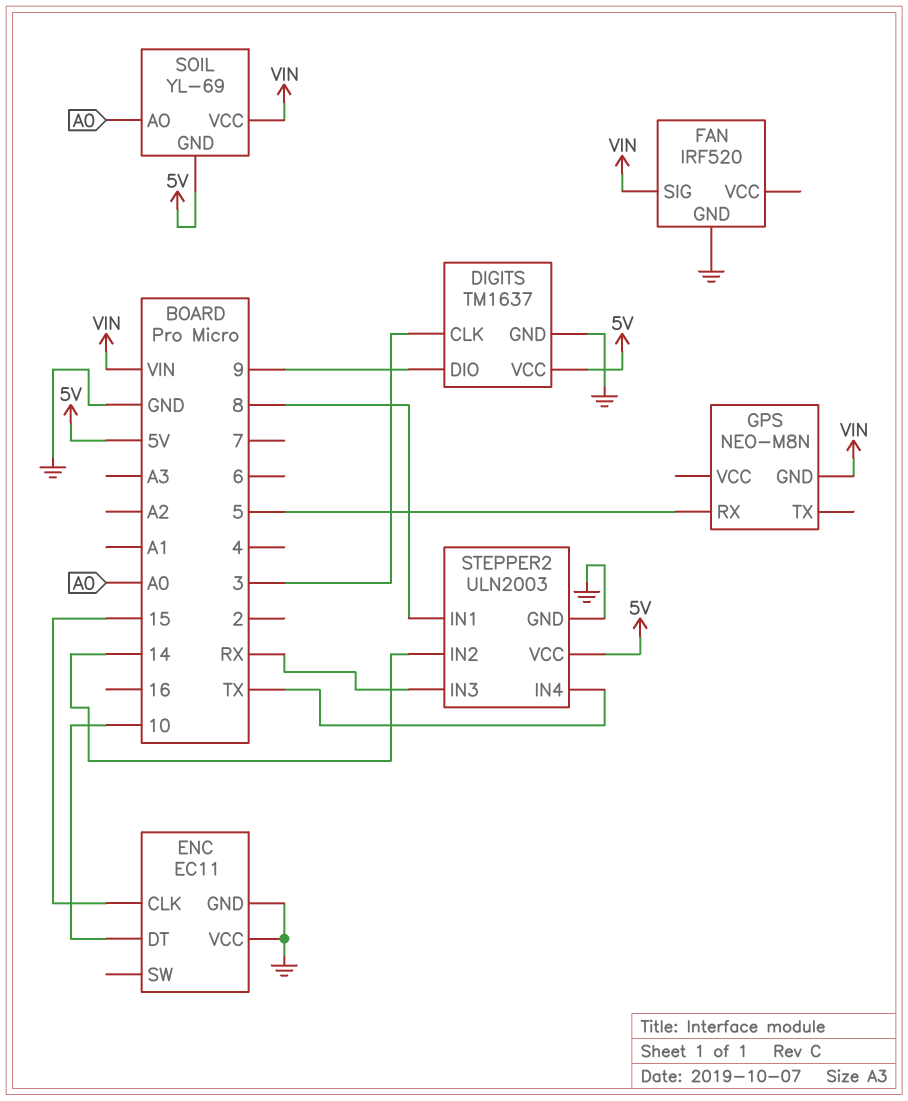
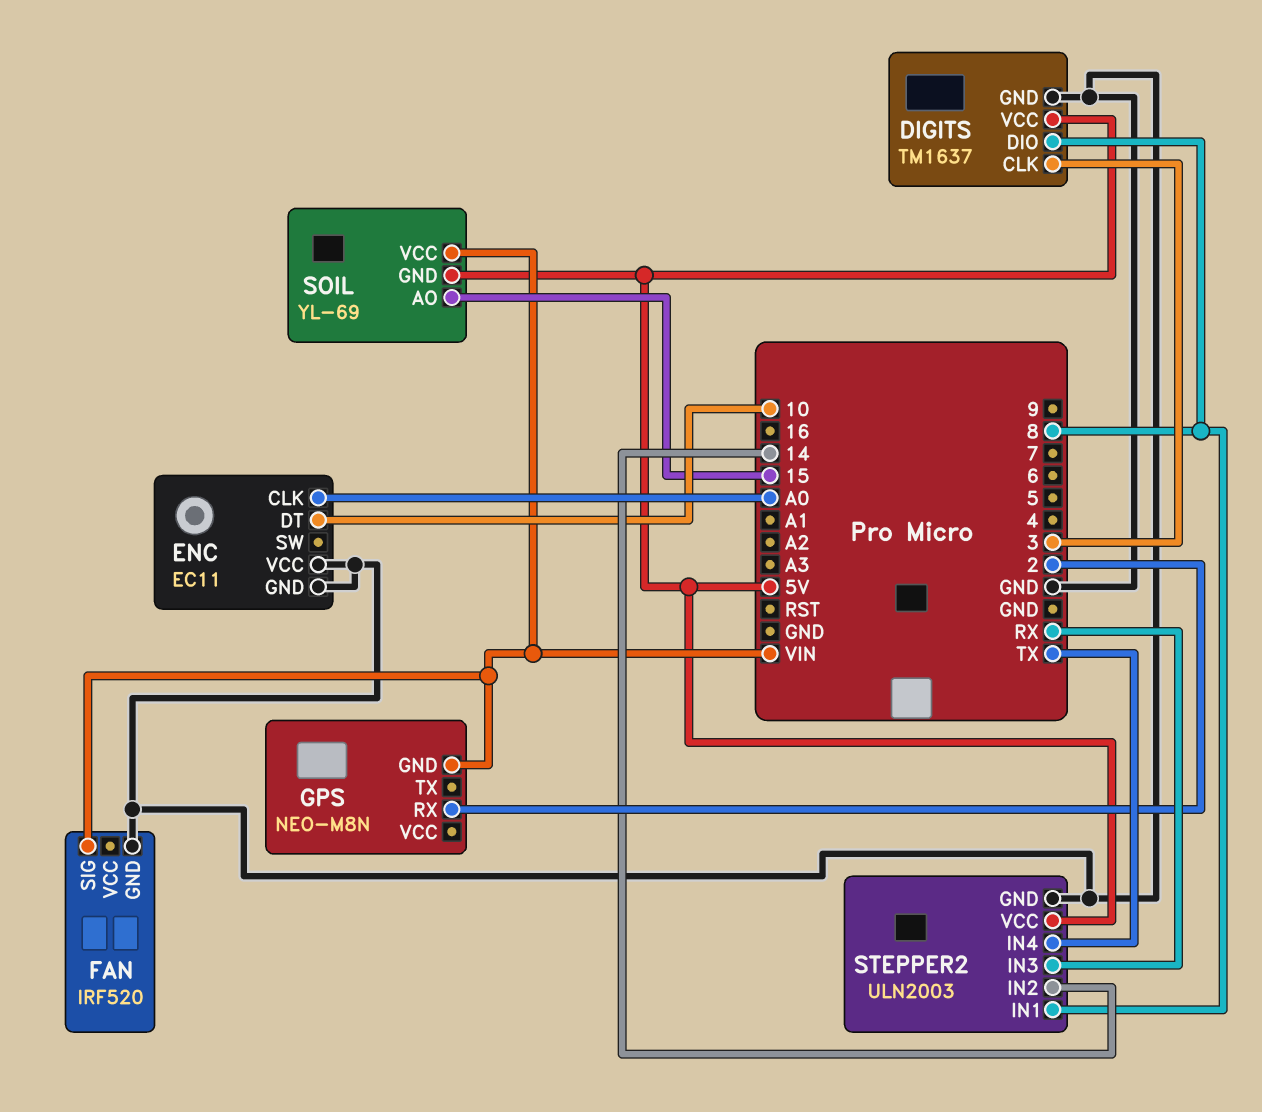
DIGITS pin DIO: 9 -> 8
ENC pin CLK: 15 -> A0
GPS pin RX: 5 -> 2
SOIL pin AO: A0 -> 15

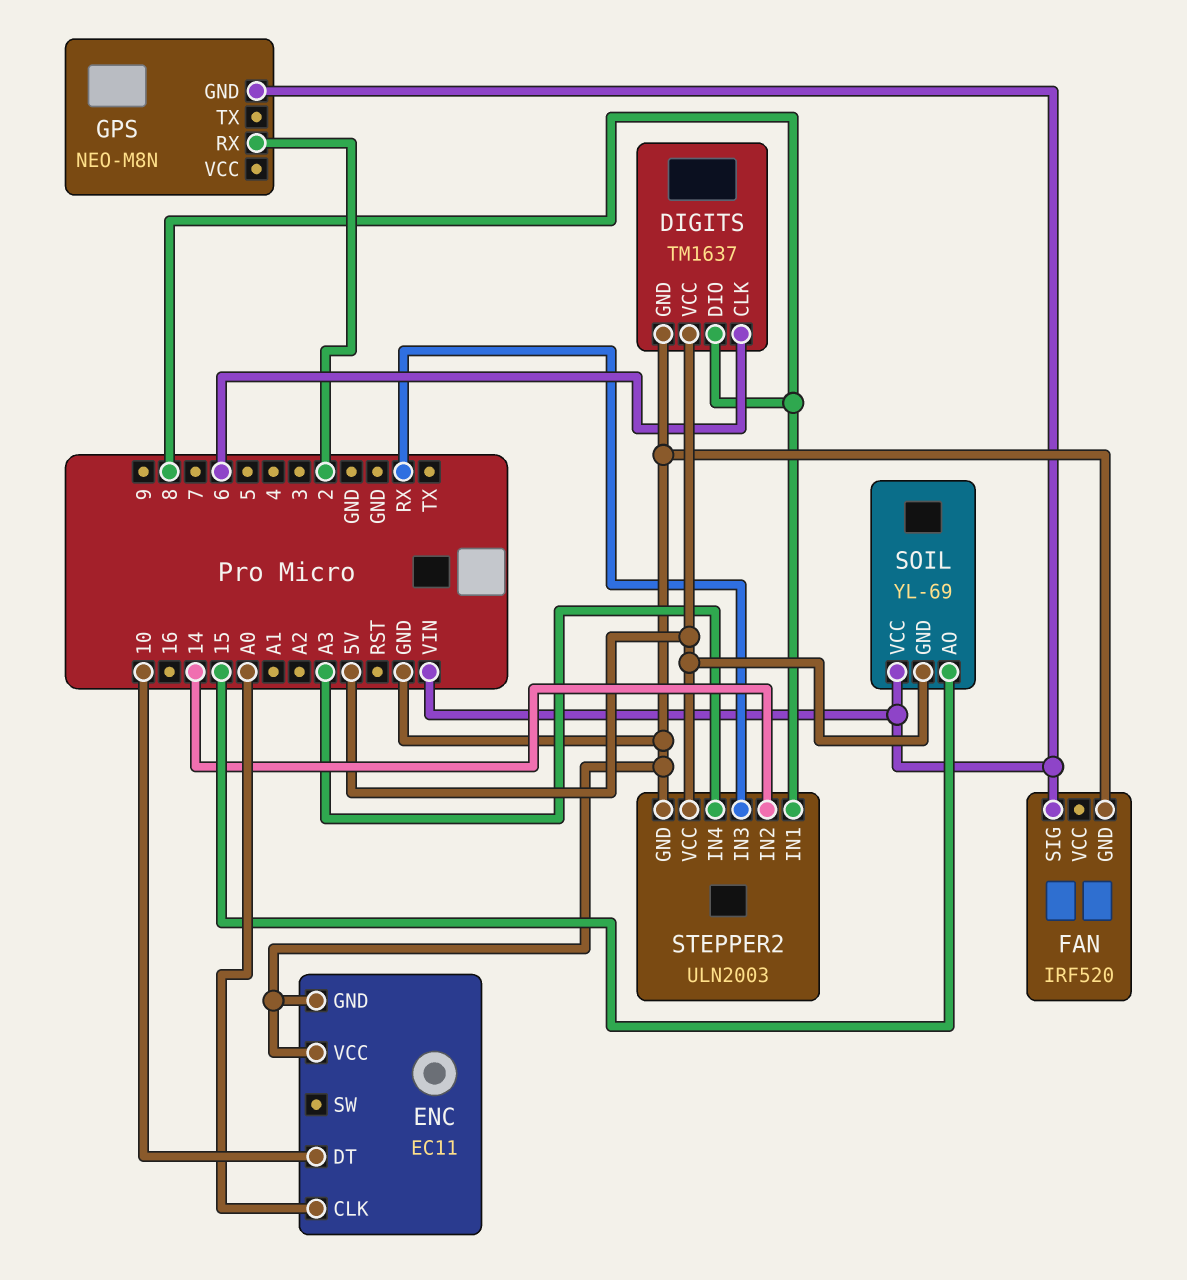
DIGITS pin CLK: 3 -> 6
STEPPER2 pin IN4: TX -> A3

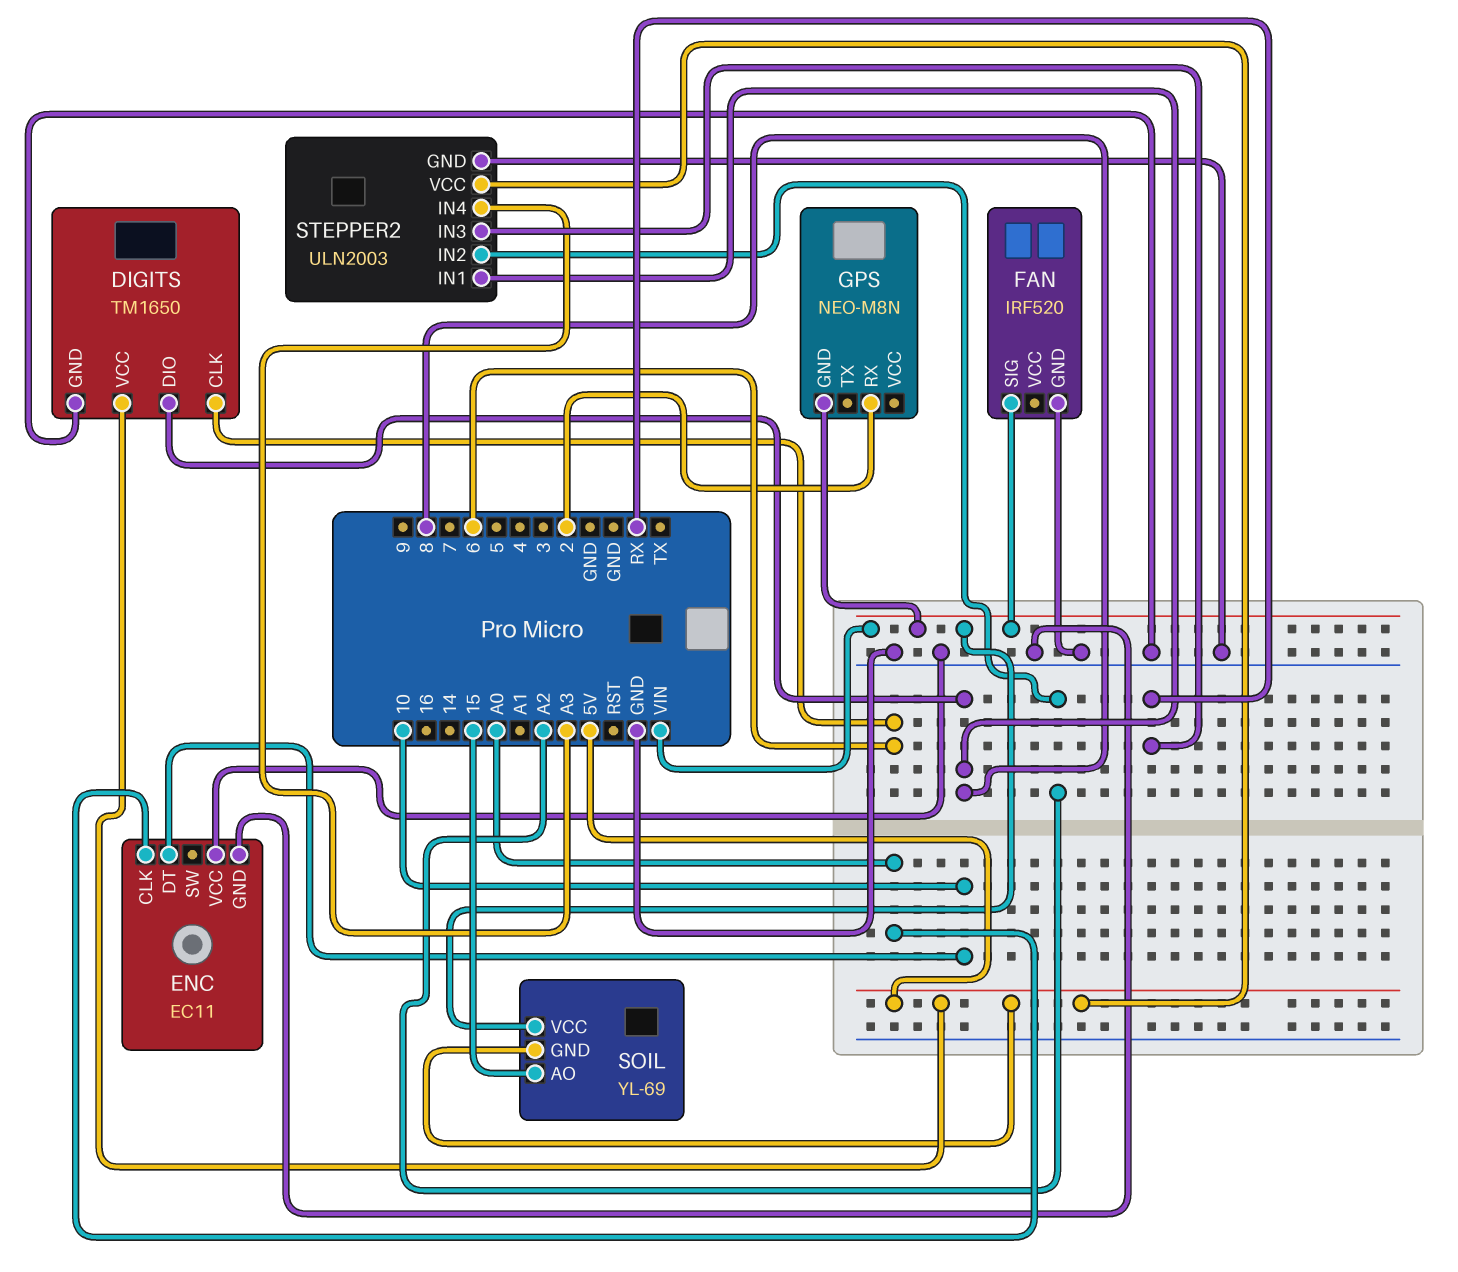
DIGITS: TM1637 -> TM1650
STEPPER2 pin IN2: 14 -> A2

